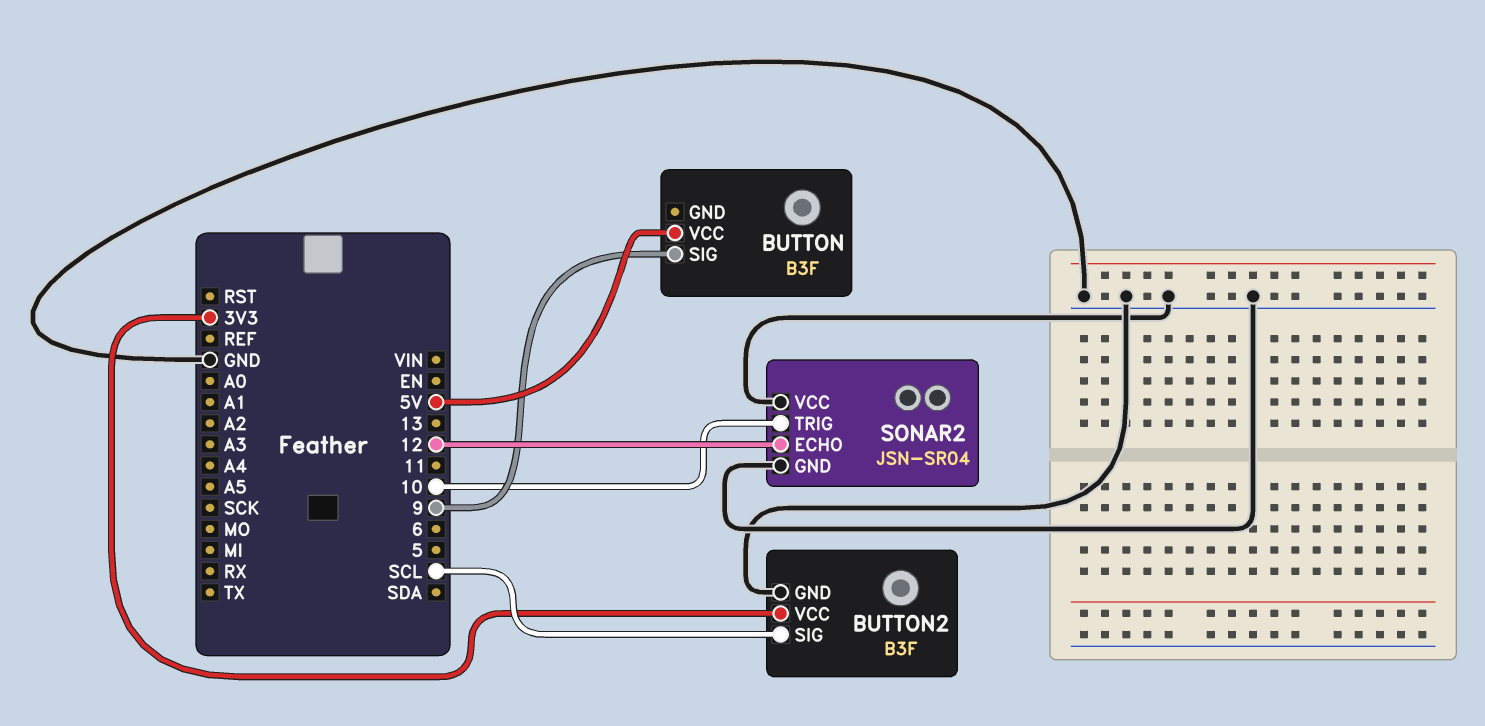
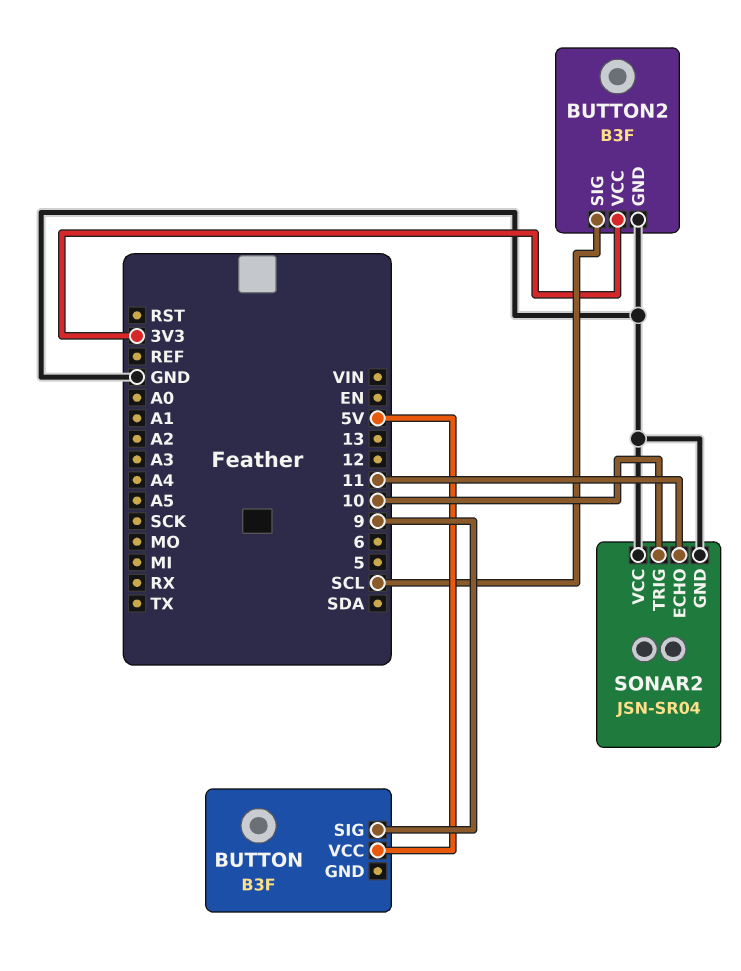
SONAR2 pin ECHO: 12 -> 11

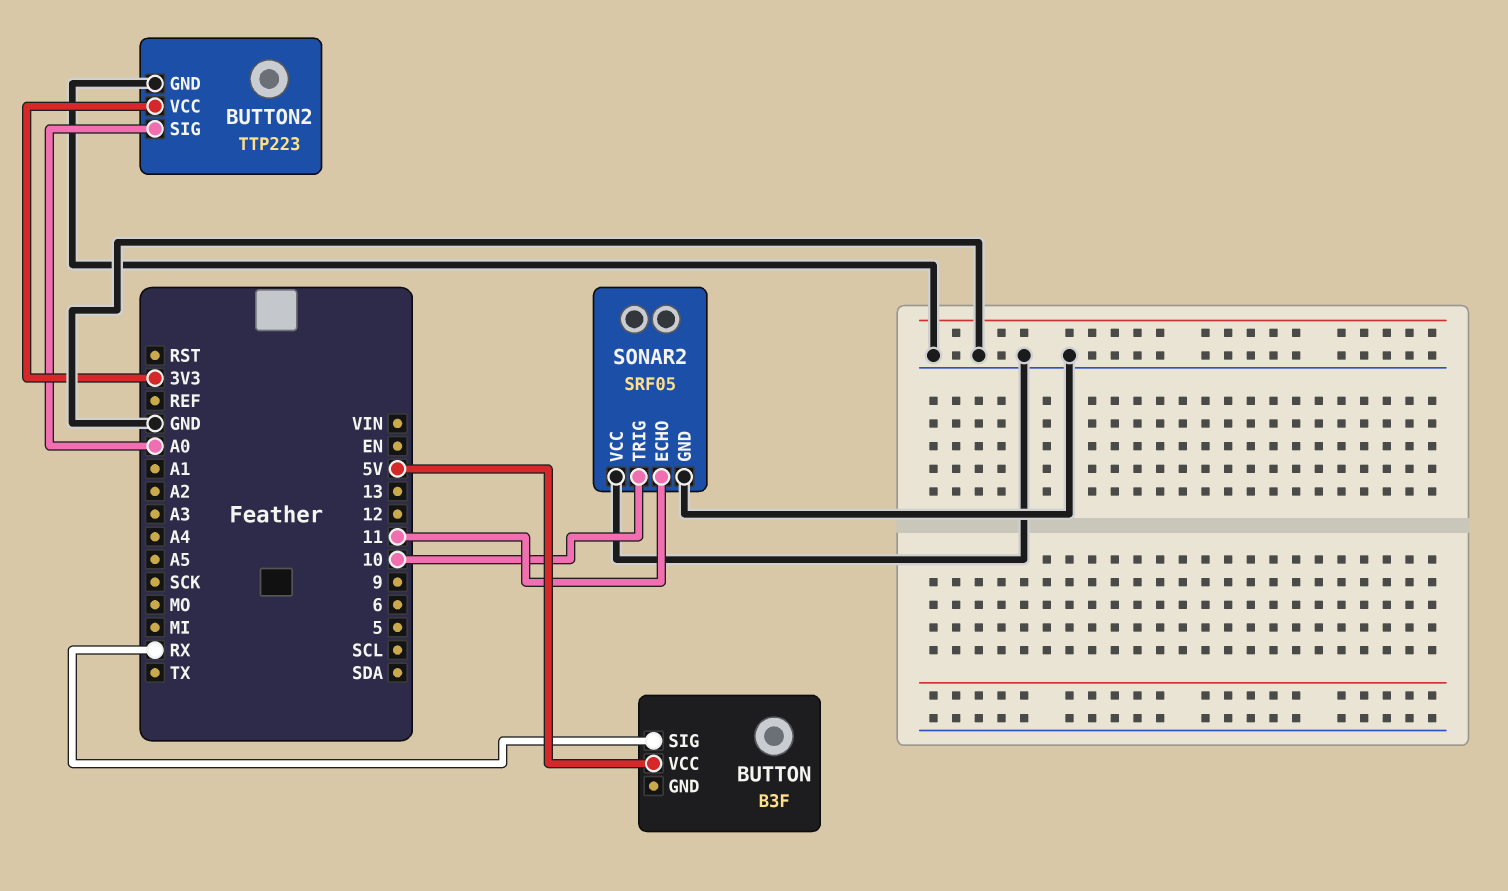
BUTTON pin SIG: 9 -> RX
BUTTON2: B3F -> TTP223
BUTTON2 pin SIG: SCL -> A0
SONAR2: JSN-SR04 -> SRF05

